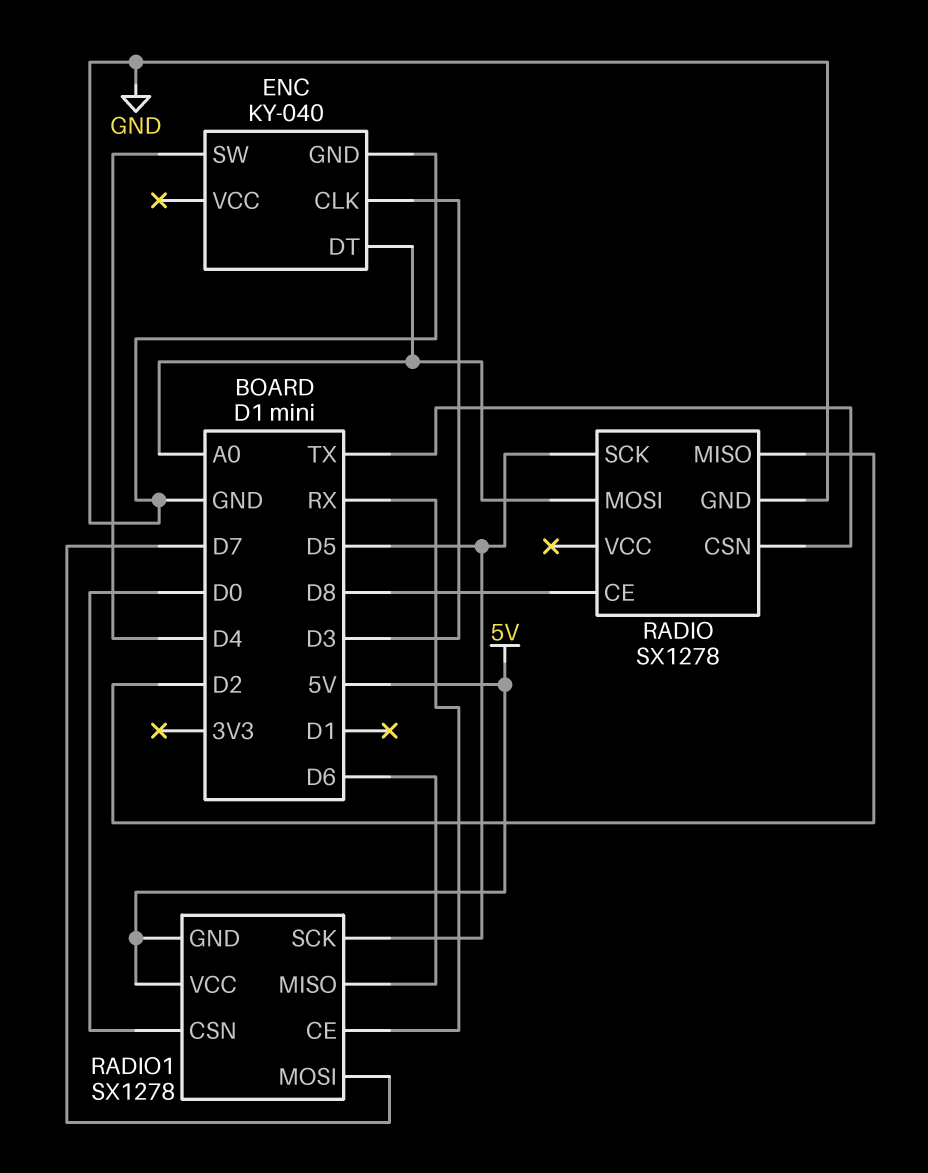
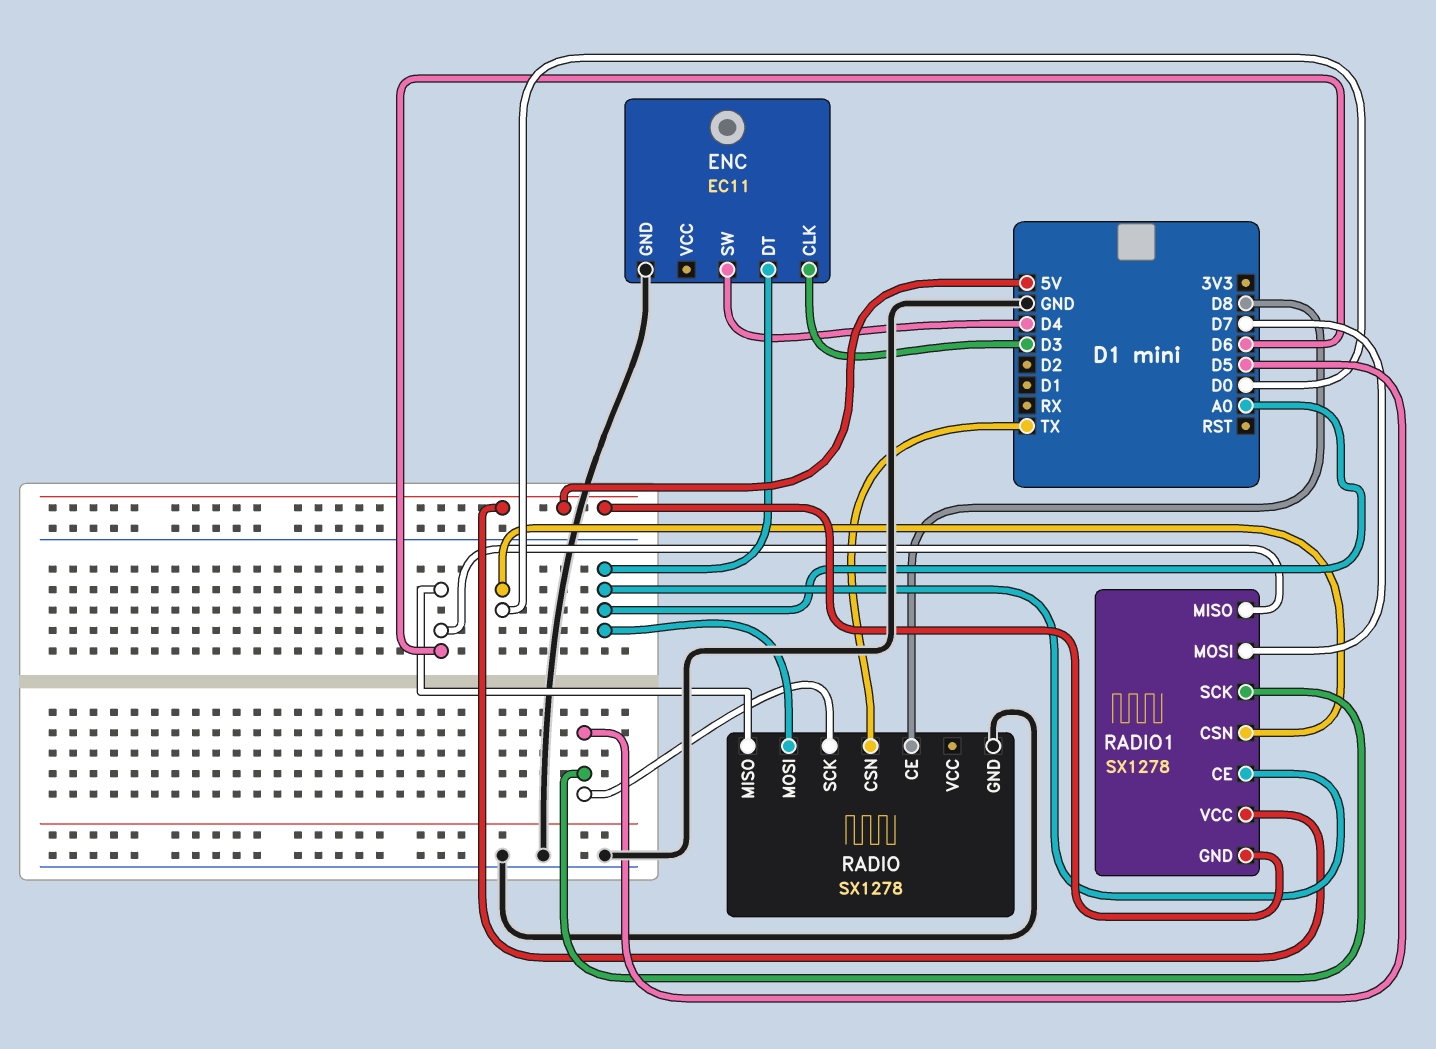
ENC: KY-040 -> EC11
RADIO pin MISO: D2 -> D6
RADIO1 pin CE: RX -> A0

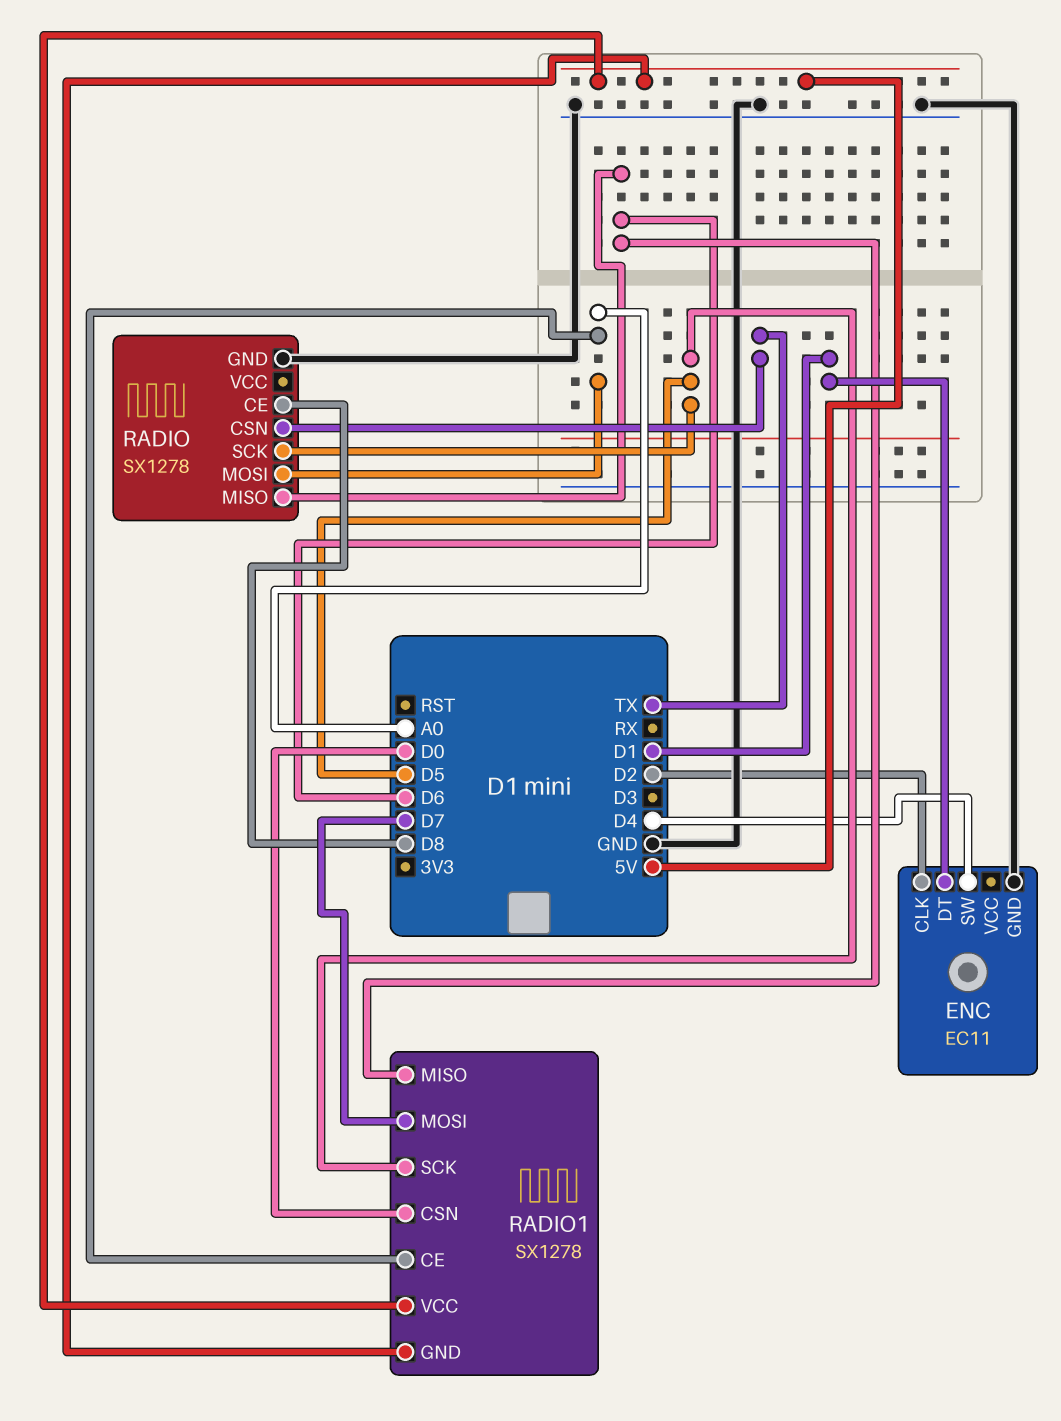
ENC pin CLK: D3 -> D2
ENC pin DT: A0 -> D1

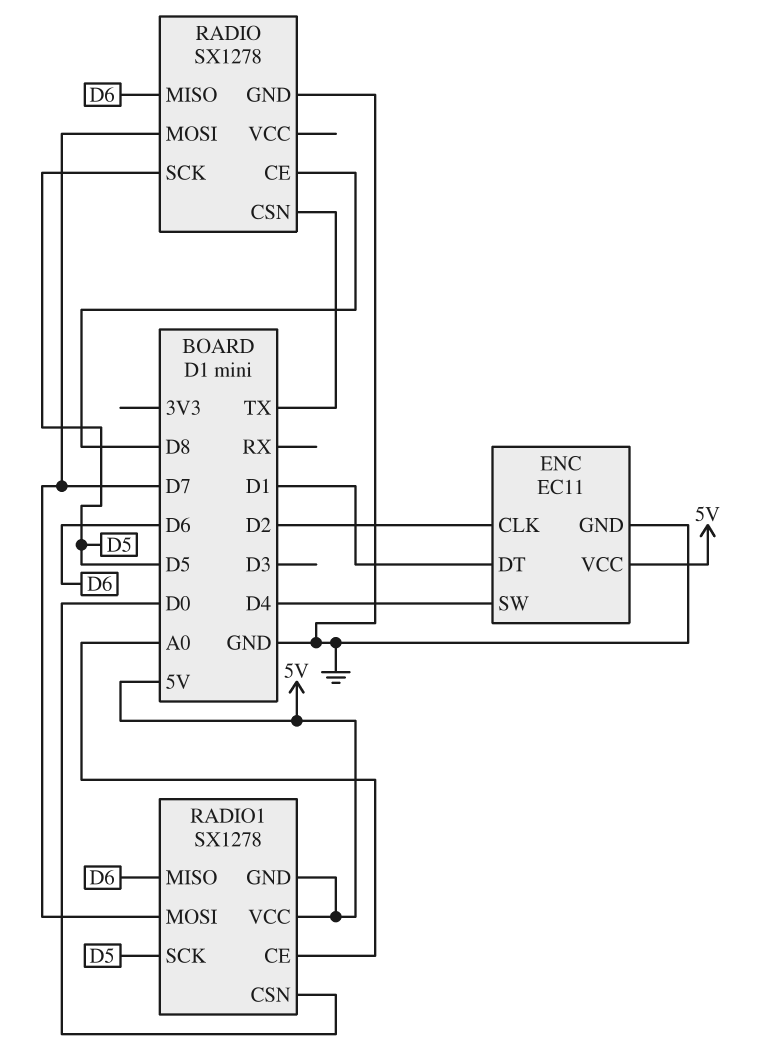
ENC pin VCC: none -> 5V
RADIO pin MOSI: A0 -> D7

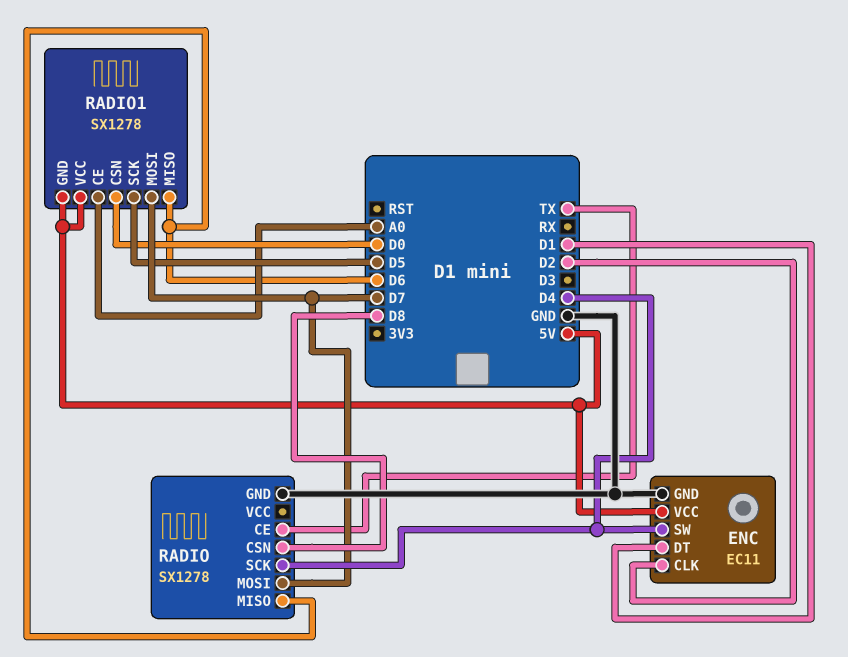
RADIO pin CE: D8 -> TX
RADIO pin CSN: TX -> D8
RADIO pin SCK: D5 -> D4

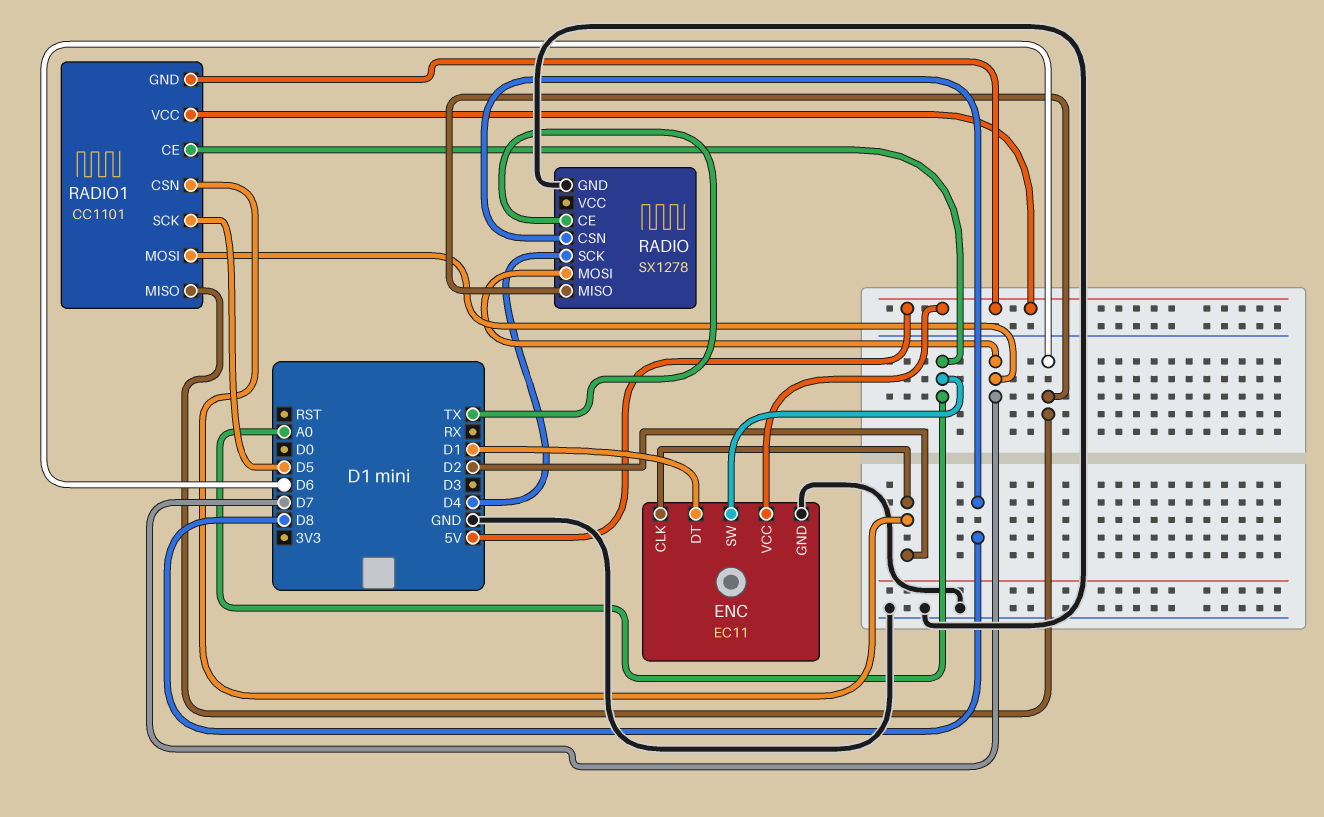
ENC pin SW: D4 -> A0
RADIO1: SX1278 -> CC1101
RADIO1 pin CSN: D0 -> D2

